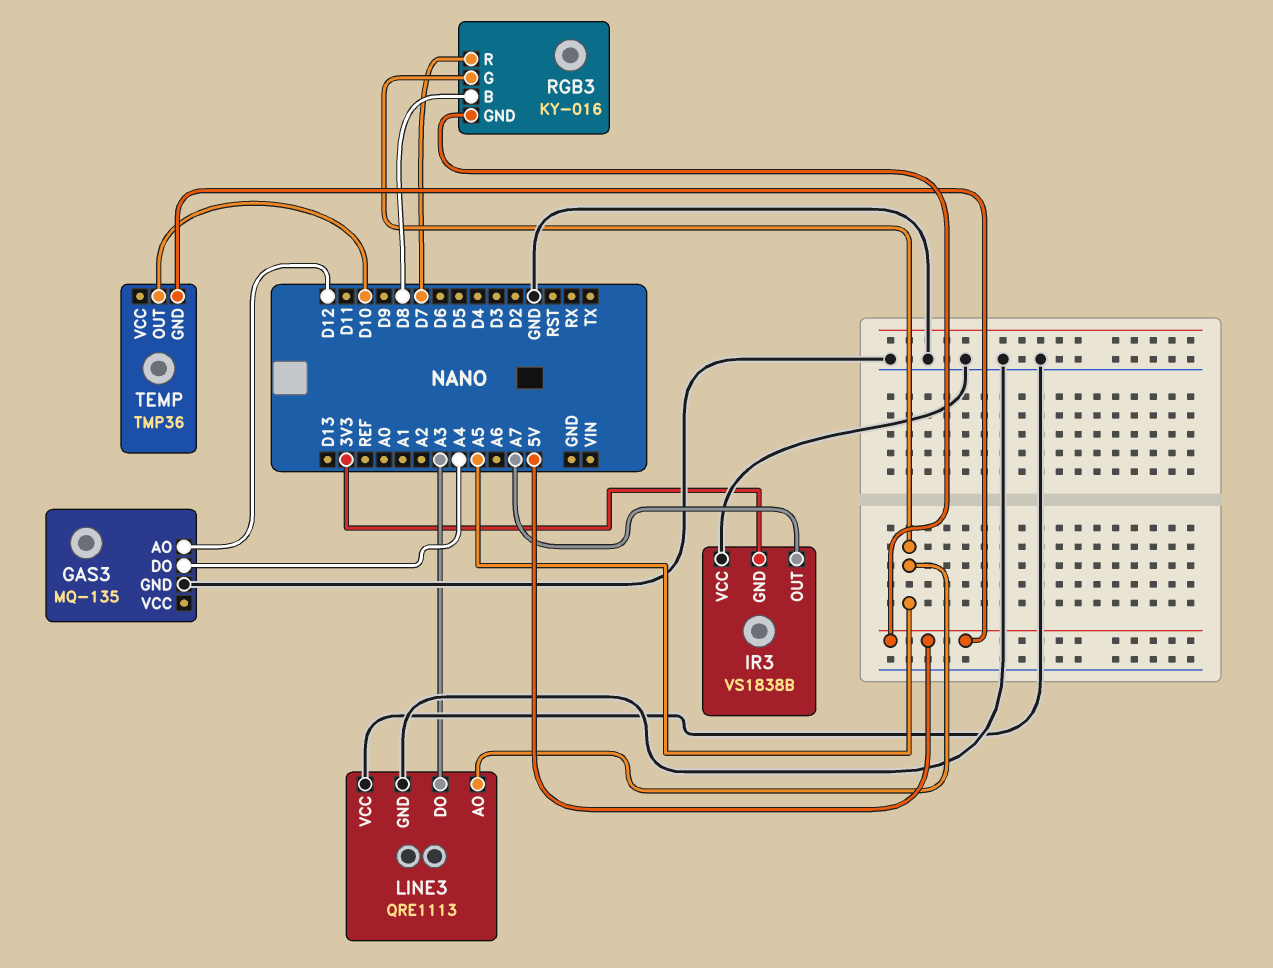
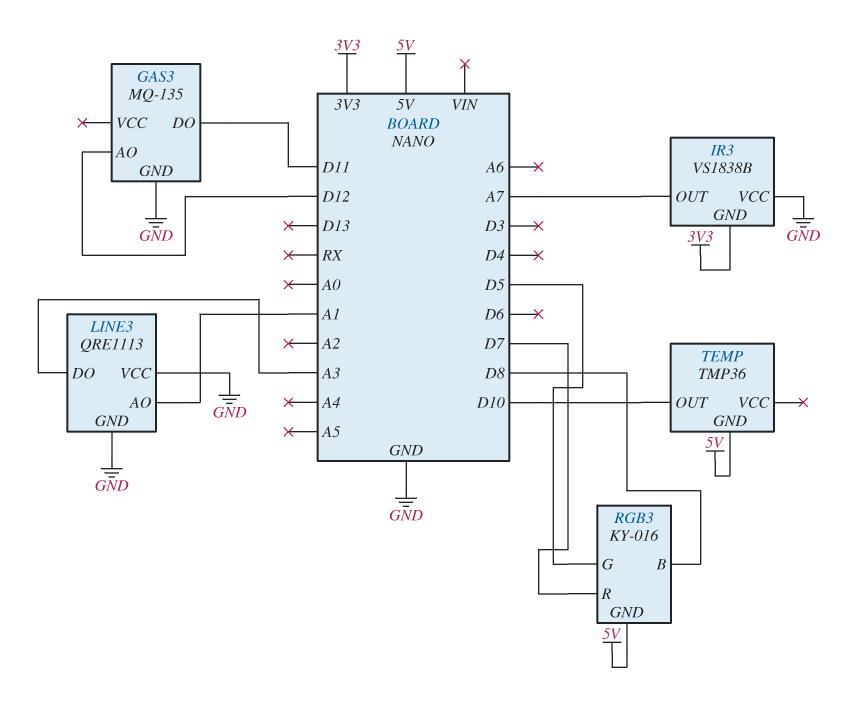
GAS3 pin DO: A4 -> D11
LINE3 pin AO: A5 -> A1
RGB3 pin G: A5 -> D5

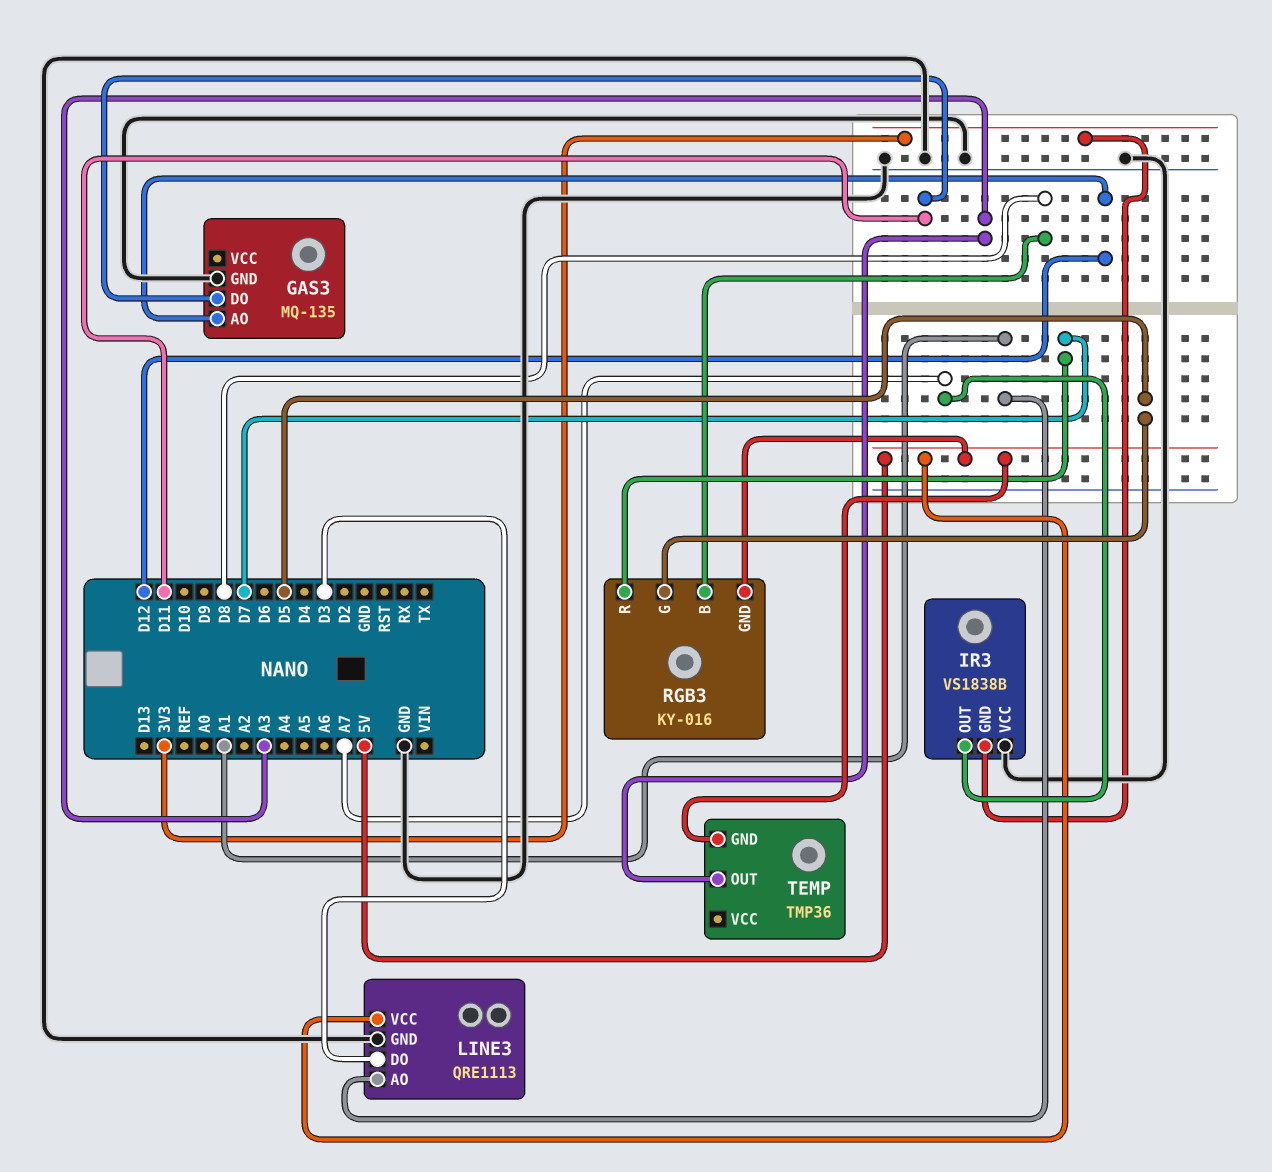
LINE3 pin DO: A3 -> D3
LINE3 pin VCC: GND -> 5V
TEMP pin OUT: D10 -> A3

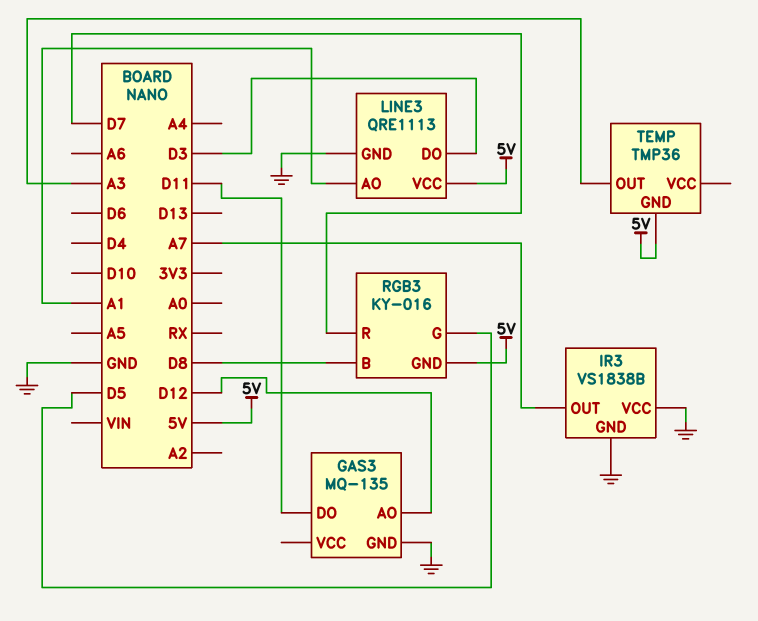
IR3 pin GND: 3V3 -> GND

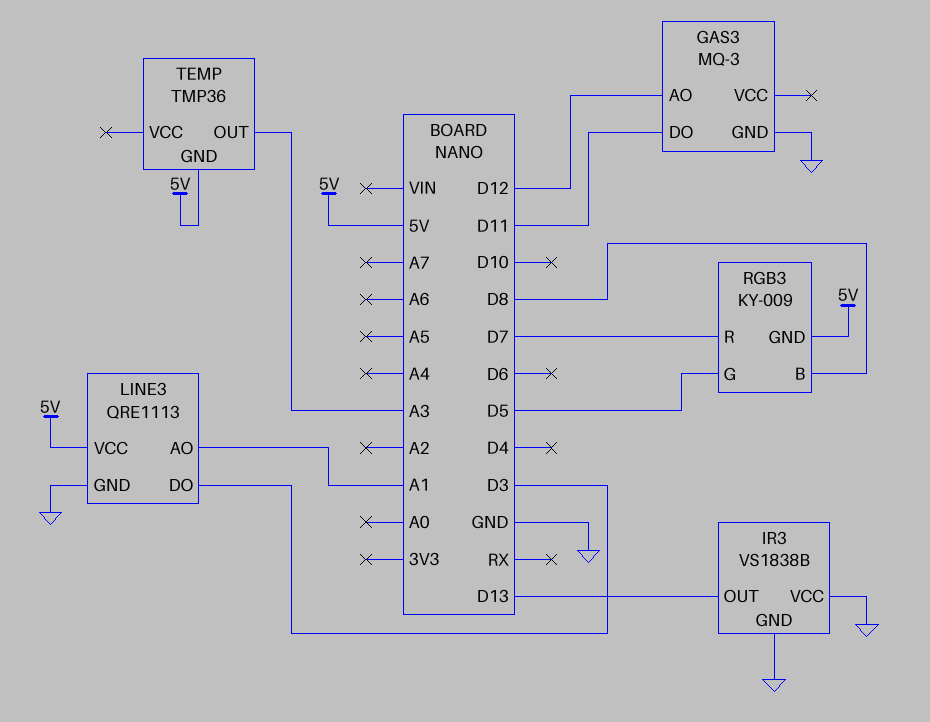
GAS3: MQ-135 -> MQ-3
IR3 pin OUT: A7 -> D13
RGB3: KY-016 -> KY-009

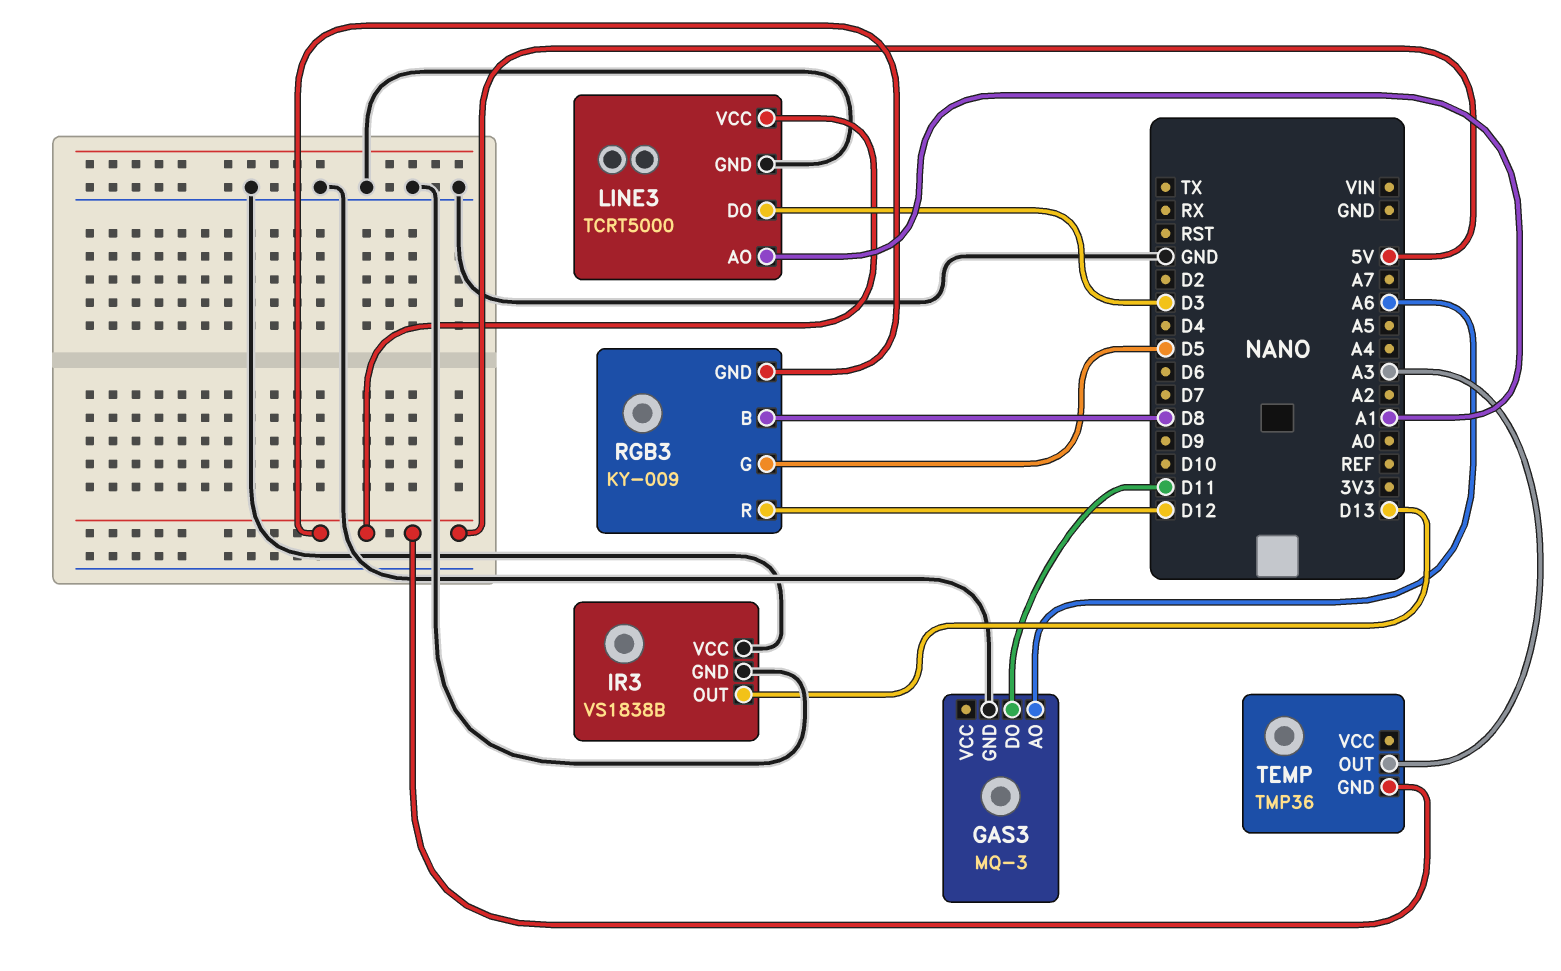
GAS3 pin AO: D12 -> A6
LINE3: QRE1113 -> TCRT5000
RGB3 pin R: D7 -> D12

